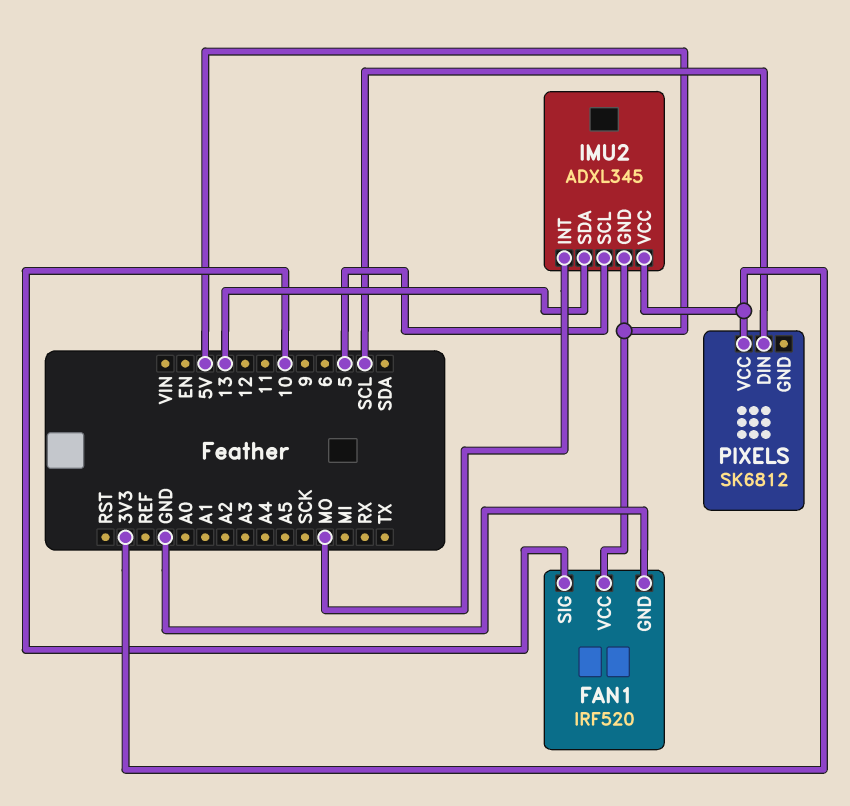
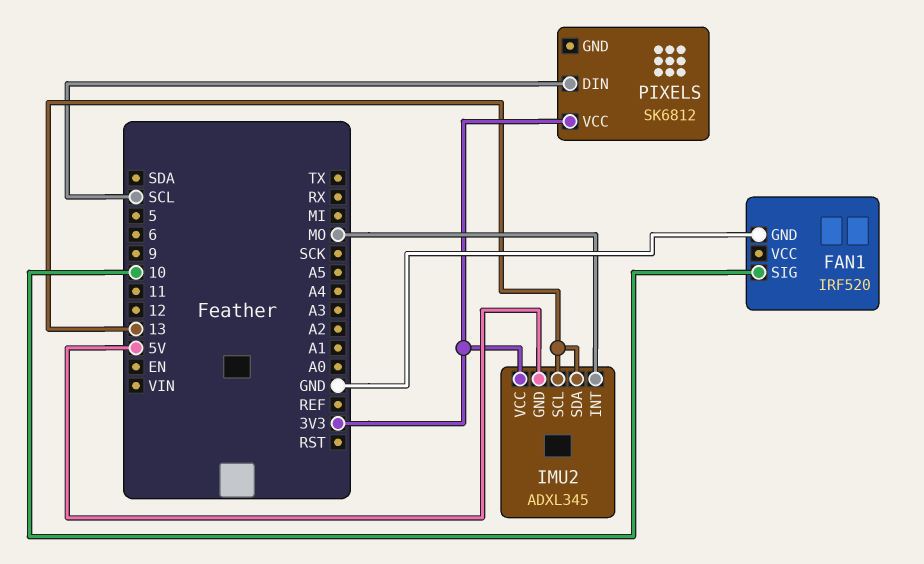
FAN1 pin VCC: 5V -> none
IMU2 pin SCL: 5 -> 13

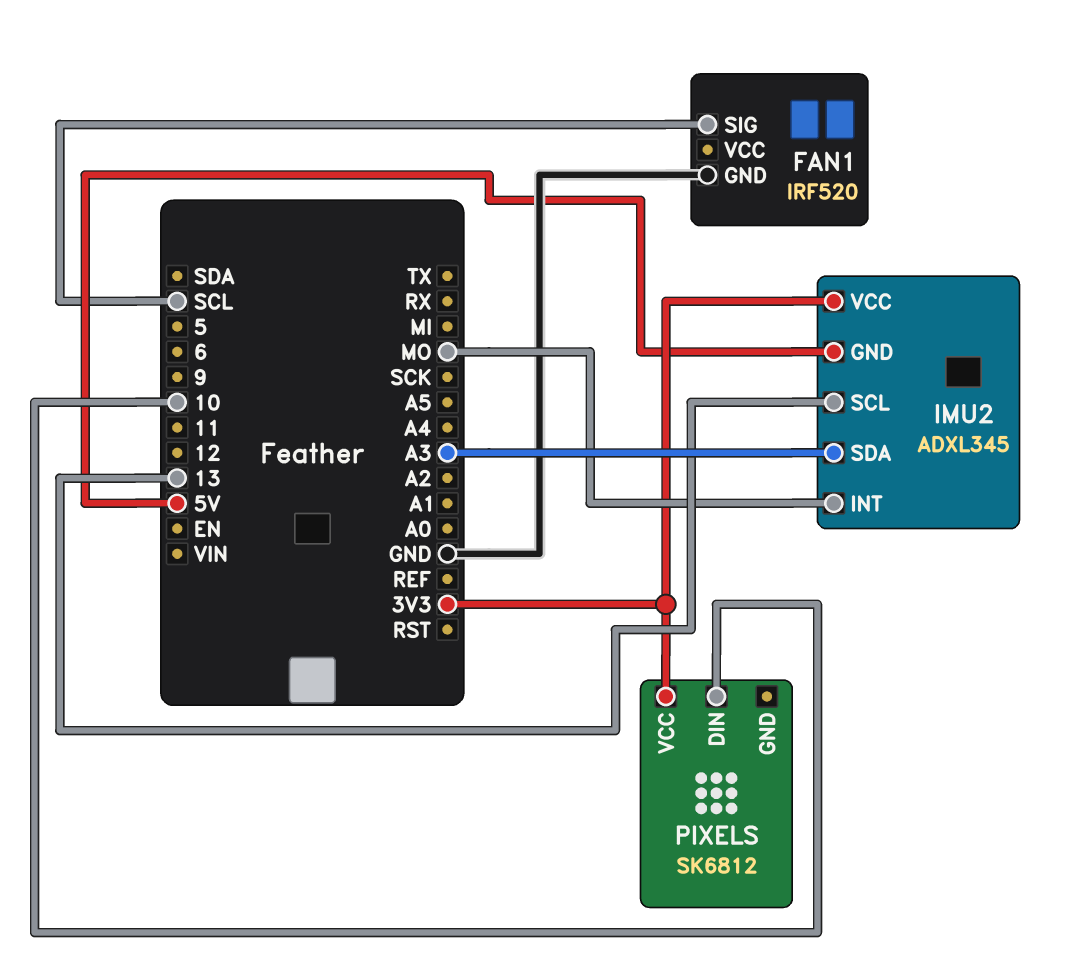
FAN1 pin SIG: 10 -> SCL
IMU2 pin SDA: 13 -> A3
PIXELS pin DIN: SCL -> 10

